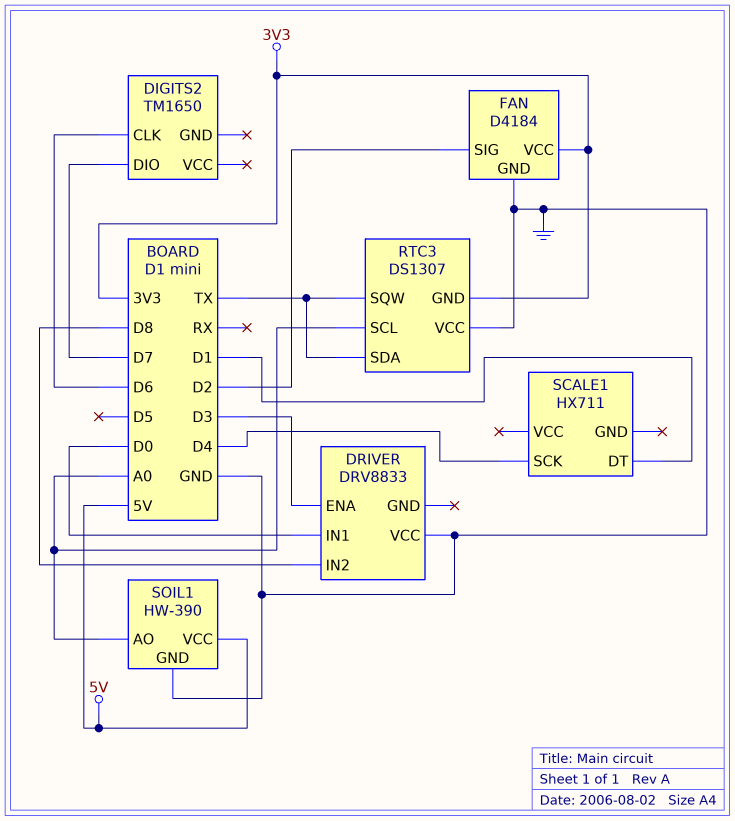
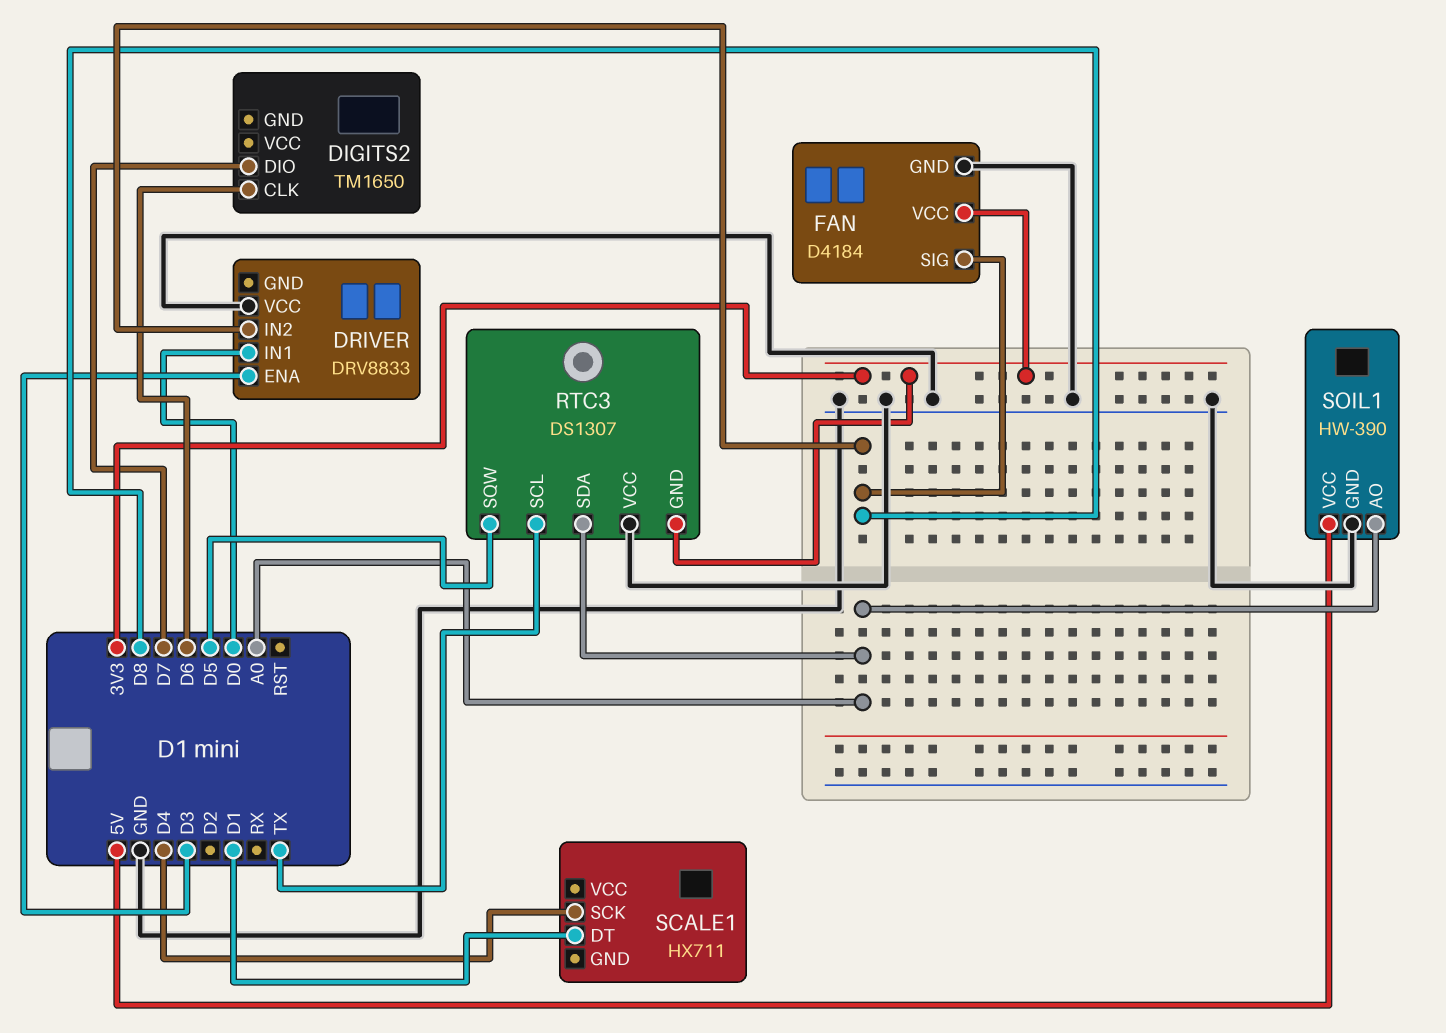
FAN pin SIG: D2 -> D8
RTC3 pin SCL: A0 -> TX
RTC3 pin SDA: TX -> A0
RTC3 pin SQW: TX -> D5

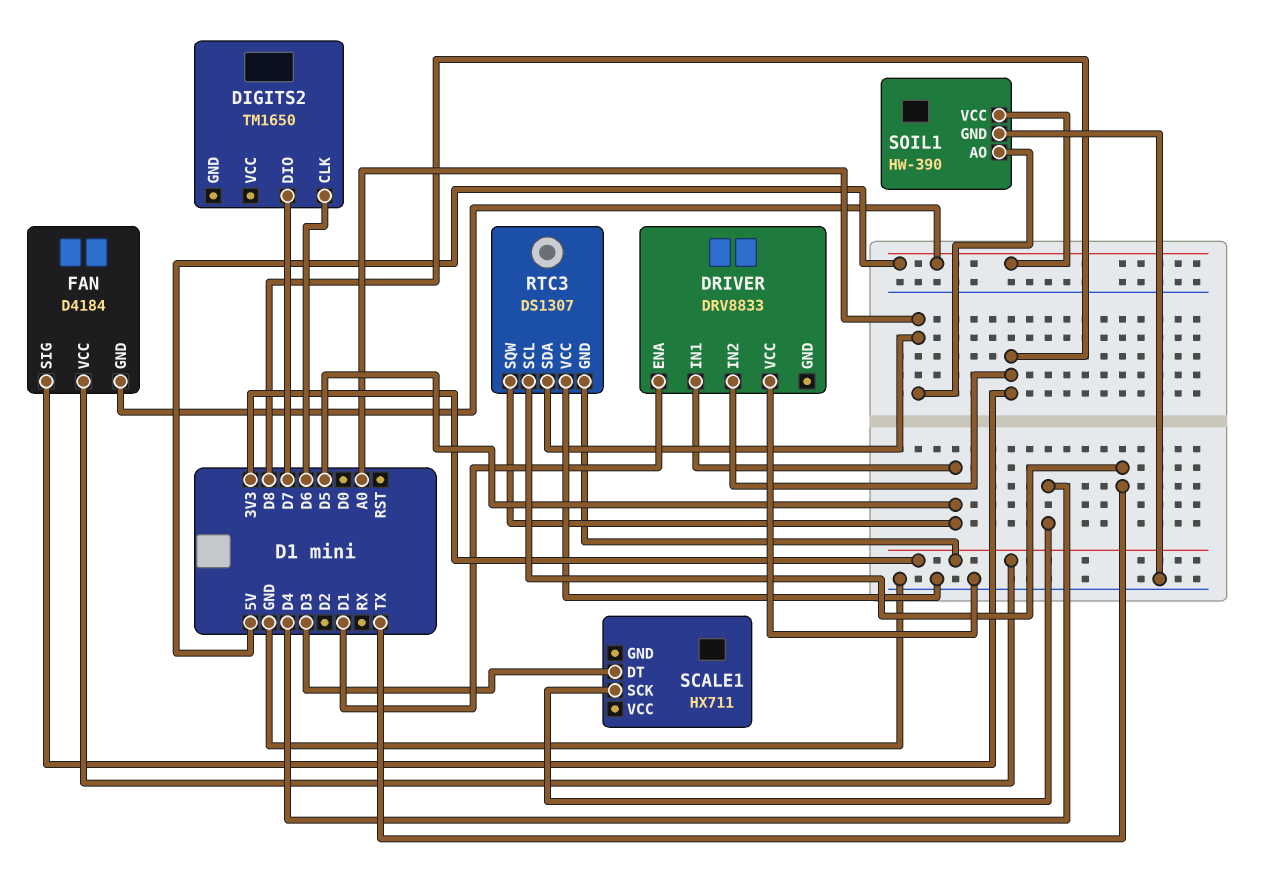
DRIVER pin ENA: D3 -> D1
DRIVER pin IN1: D0 -> D5
FAN pin GND: GND -> 5V
SCALE1 pin DT: D1 -> D3

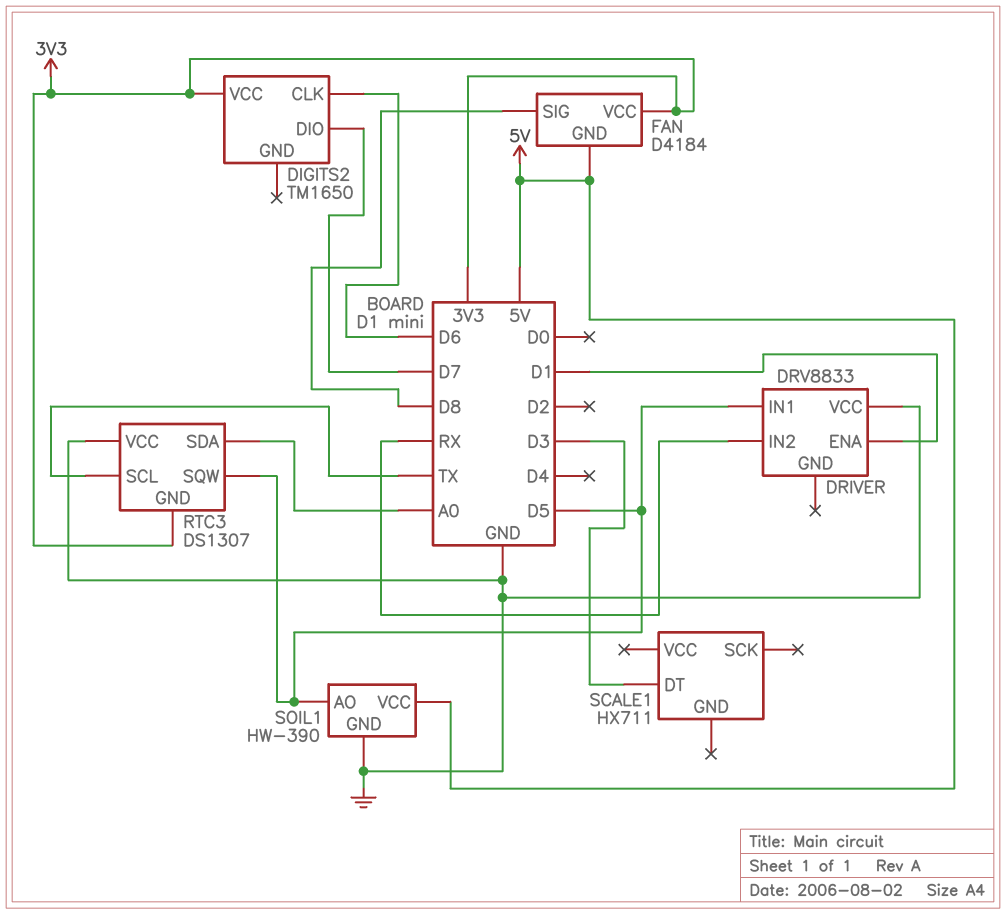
DIGITS2 pin VCC: none -> 3V3
DRIVER pin IN2: D8 -> RX
SCALE1 pin SCK: D4 -> none
SOIL1 pin AO: A0 -> D5

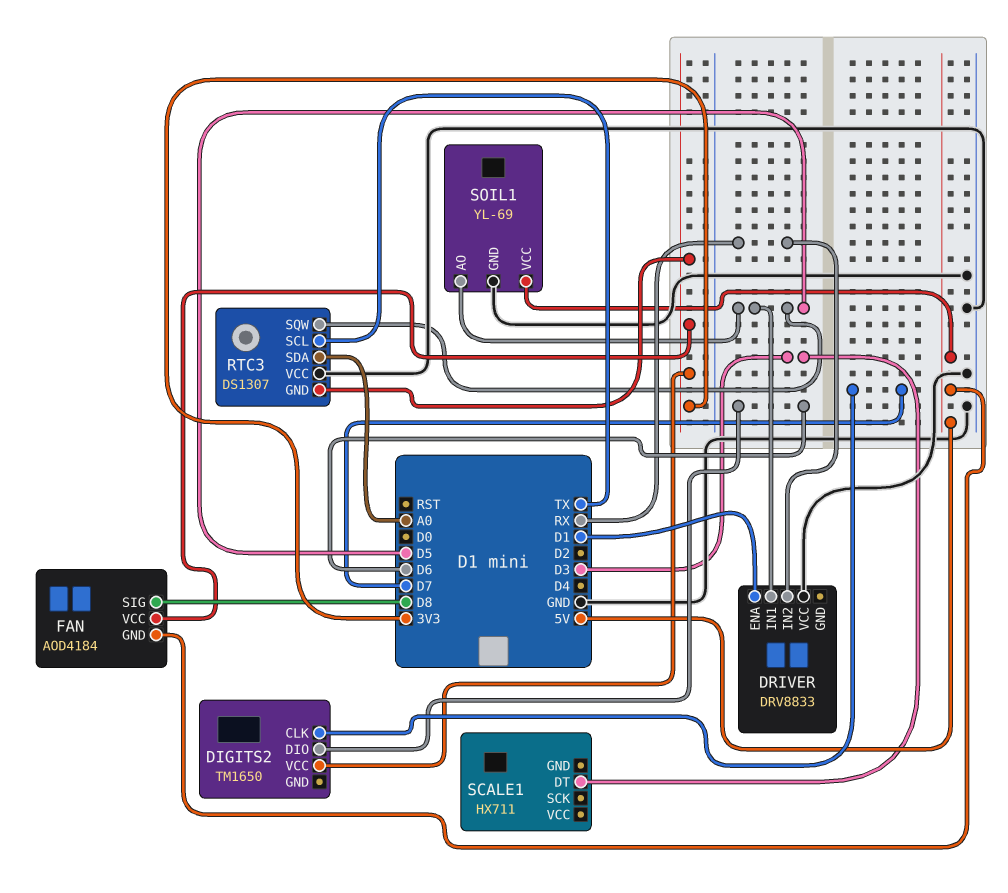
DIGITS2 pin CLK: D6 -> D7
DIGITS2 pin DIO: D7 -> D6
FAN: D4184 -> AOD4184
SOIL1: HW-390 -> YL-69

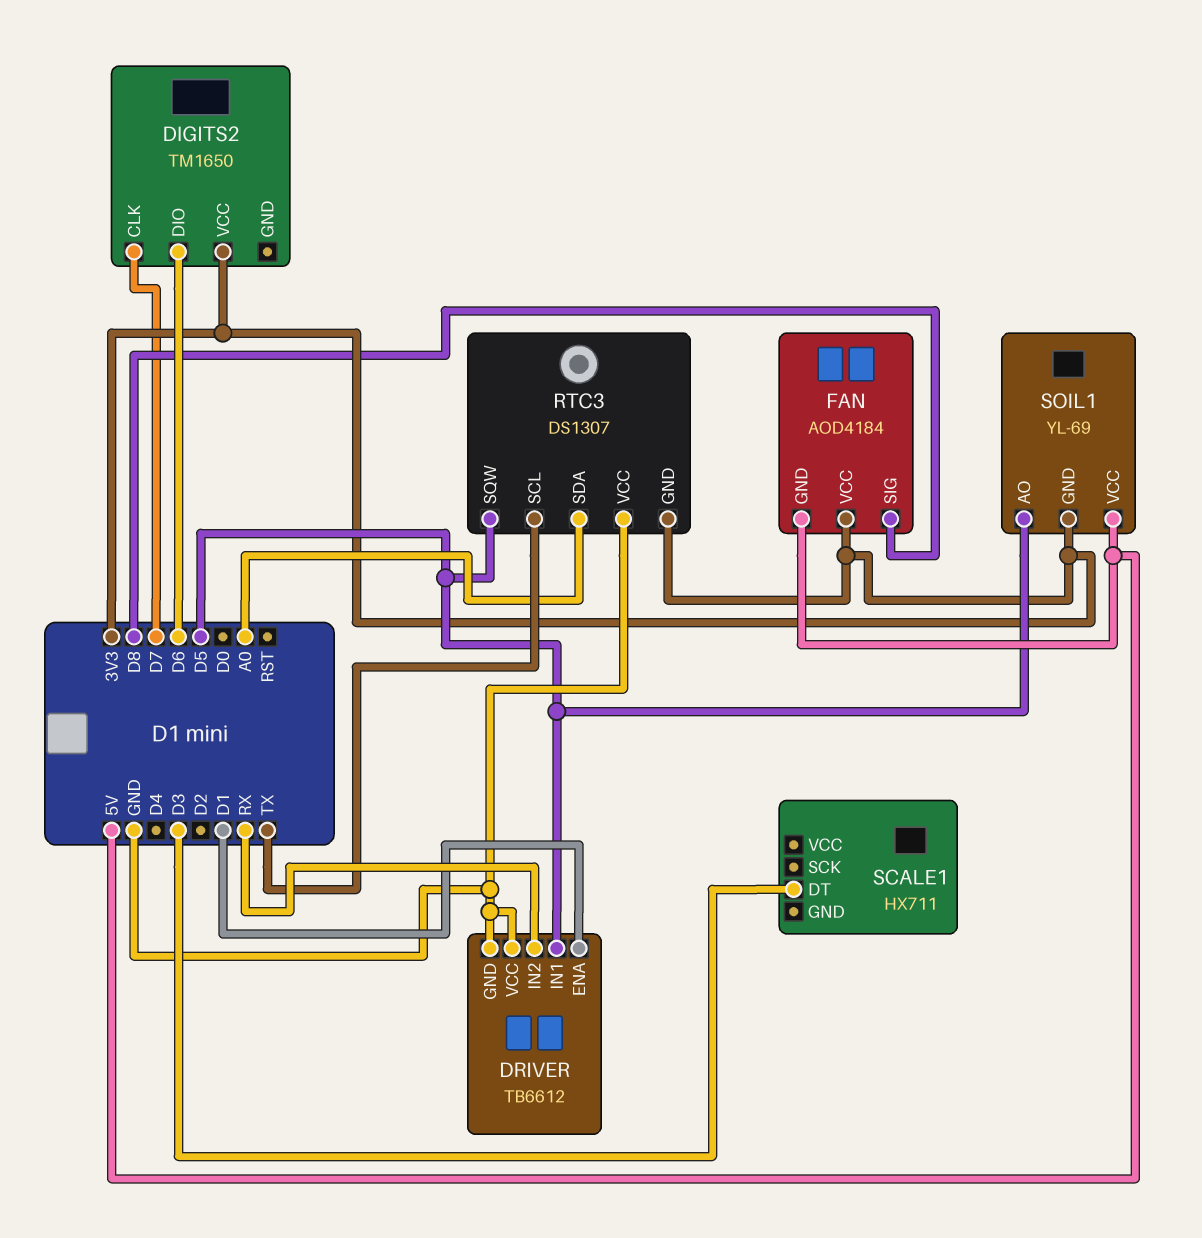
DRIVER: DRV8833 -> TB6612
DRIVER pin GND: none -> GND
SOIL1 pin GND: GND -> 3V3

